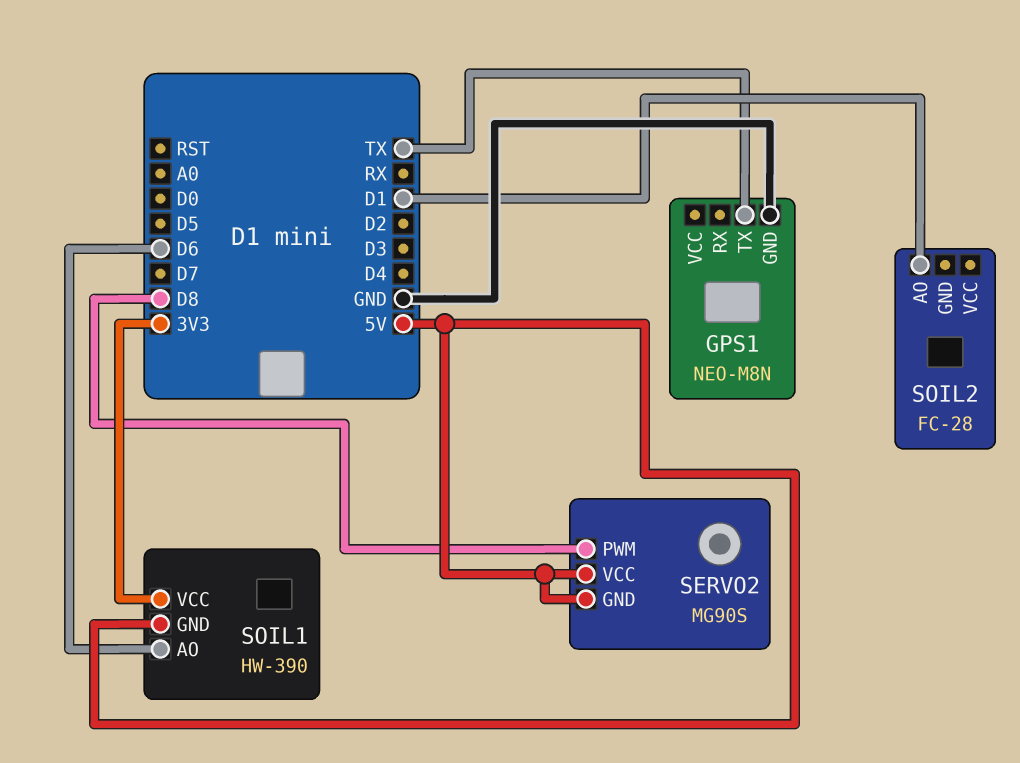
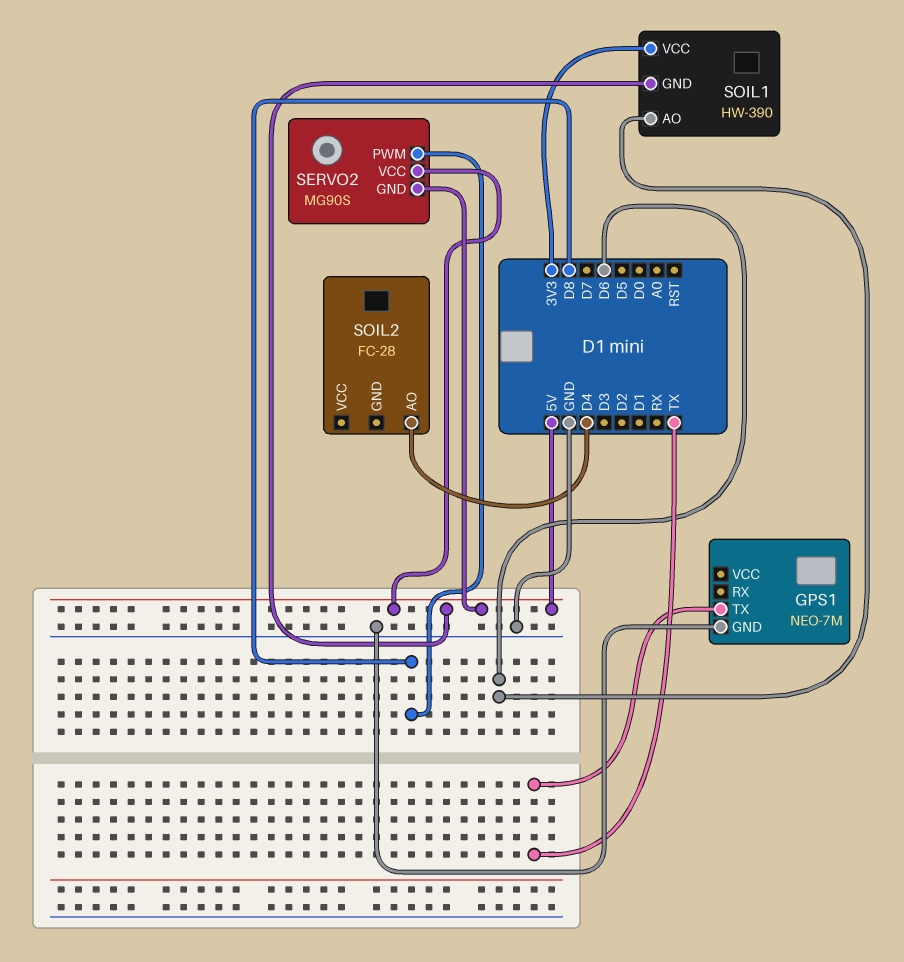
GPS1: NEO-M8N -> NEO-7M
SOIL2 pin AO: D1 -> D4

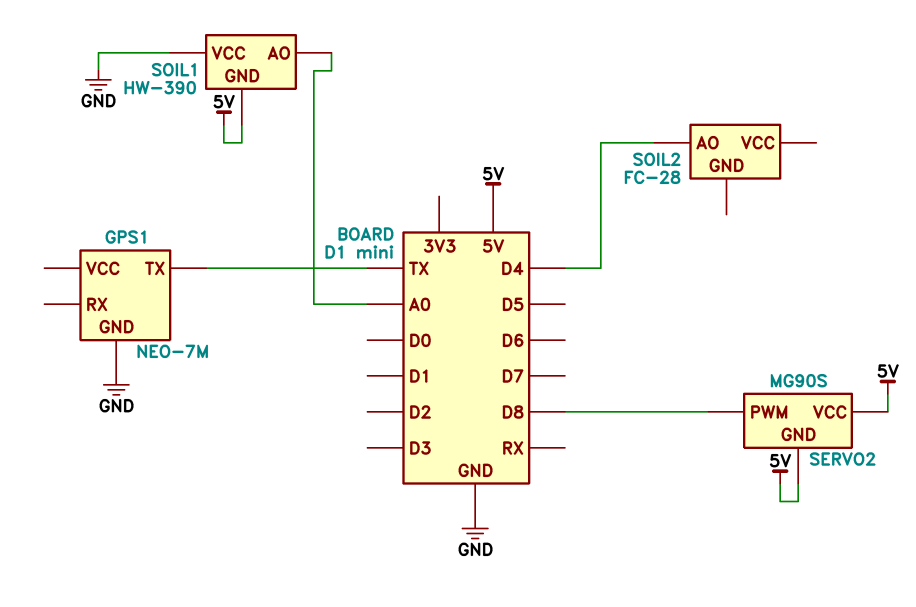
SOIL1 pin AO: D6 -> A0
SOIL1 pin VCC: 3V3 -> GND

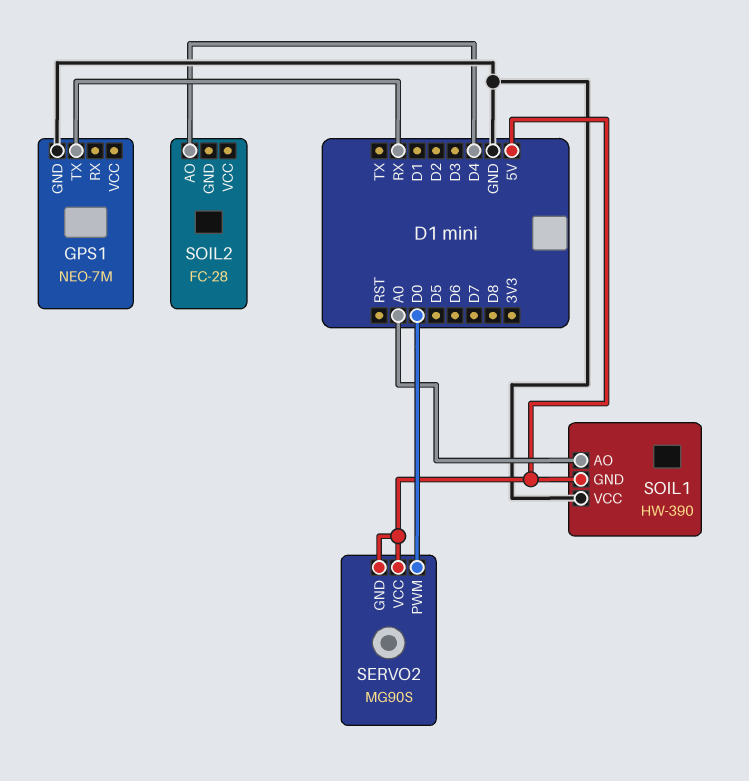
GPS1 pin TX: TX -> RX
SERVO2 pin PWM: D8 -> D0

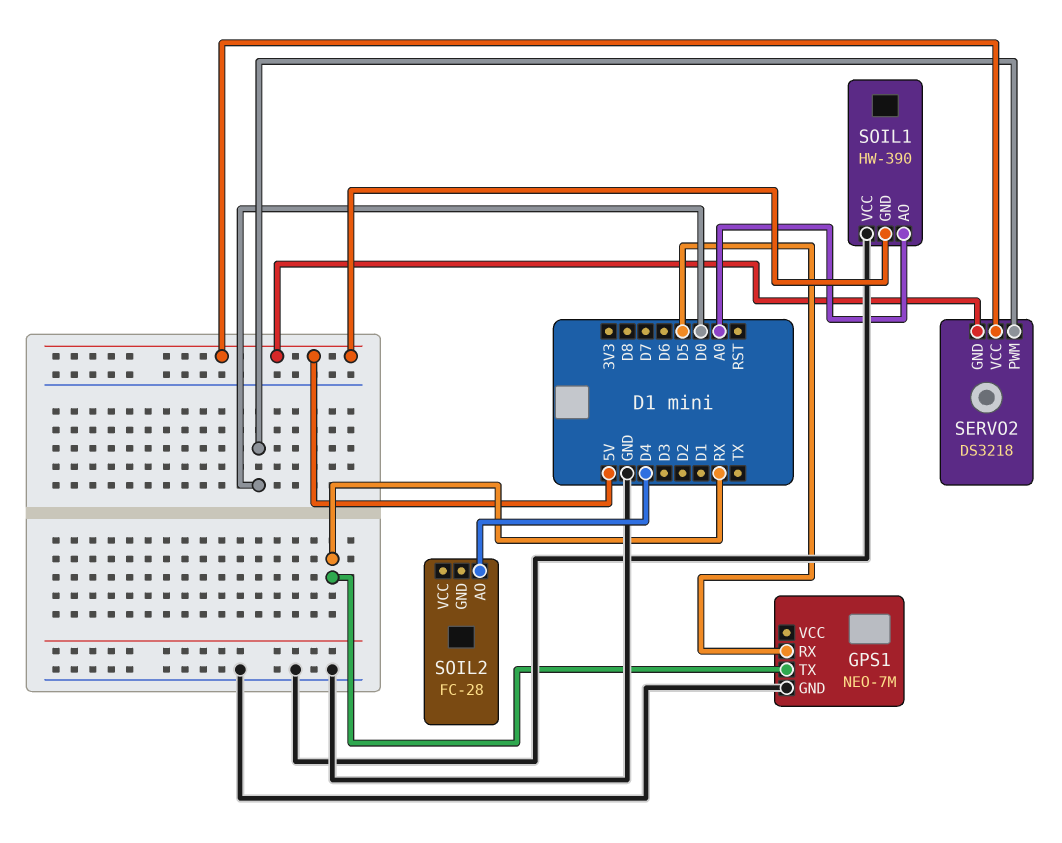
GPS1 pin RX: none -> D5
SERVO2: MG90S -> DS3218

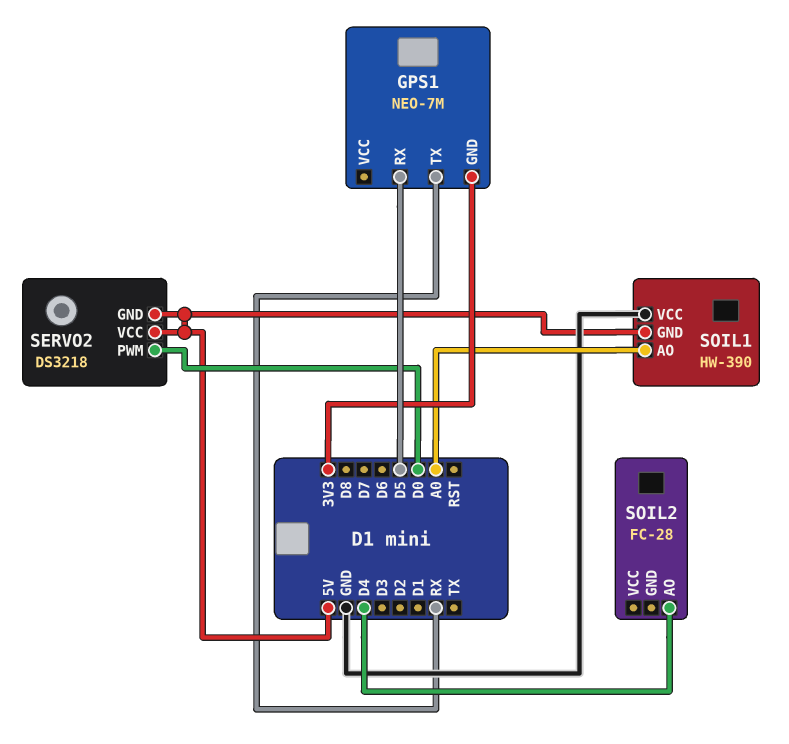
GPS1 pin GND: GND -> 3V3

